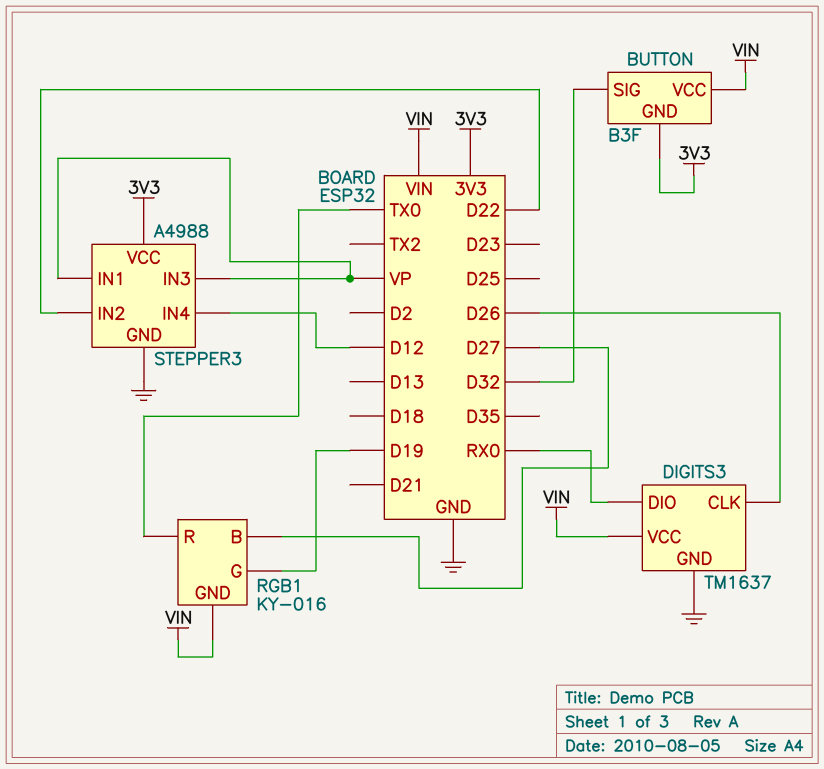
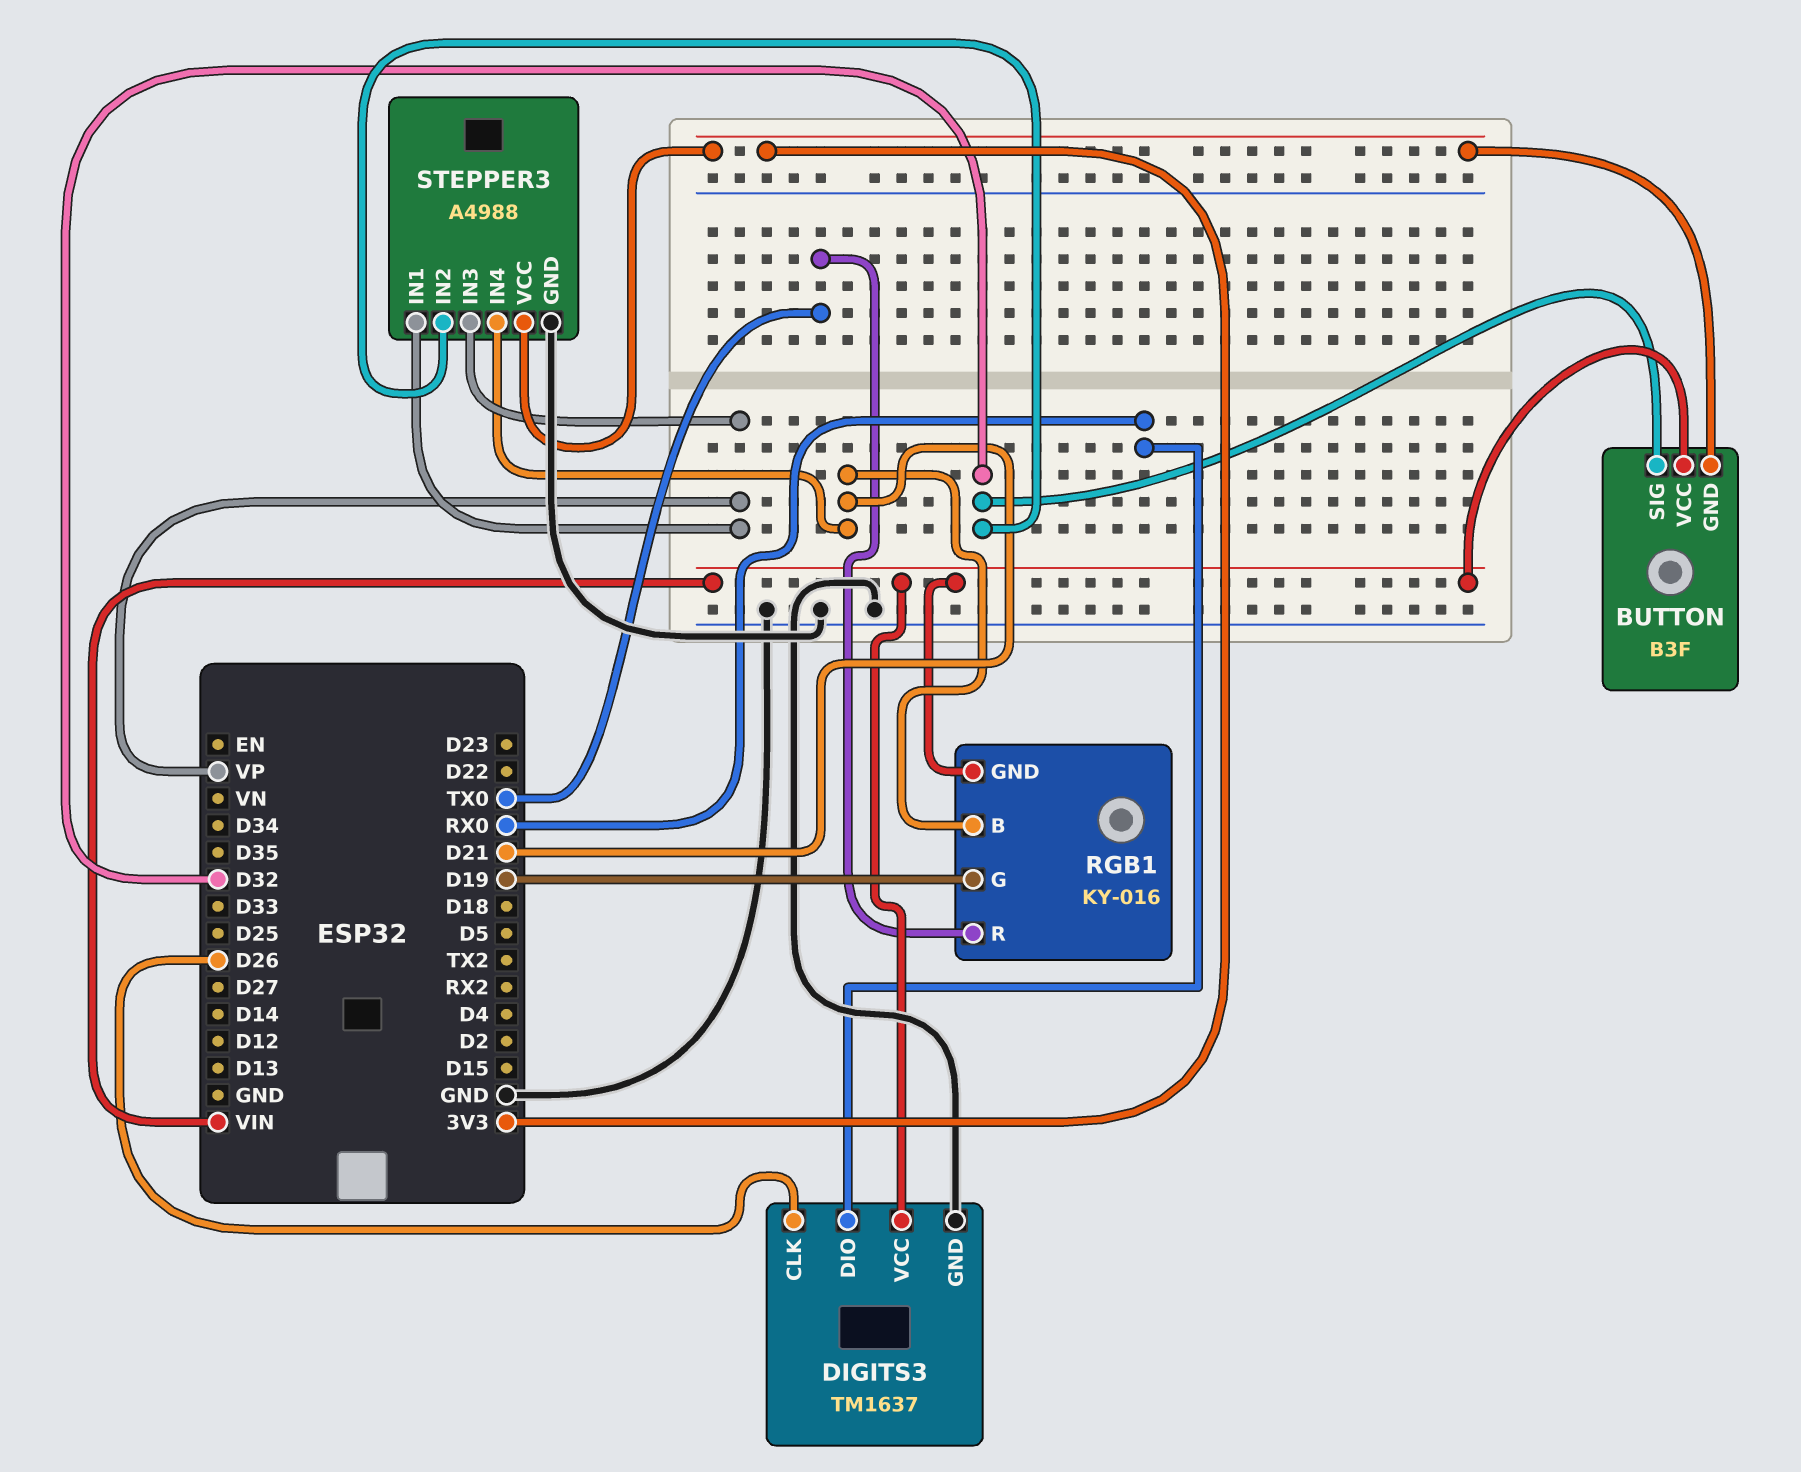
RGB1 pin B: D27 -> D21
STEPPER3 pin IN2: D22 -> D32
STEPPER3 pin IN4: D12 -> D21

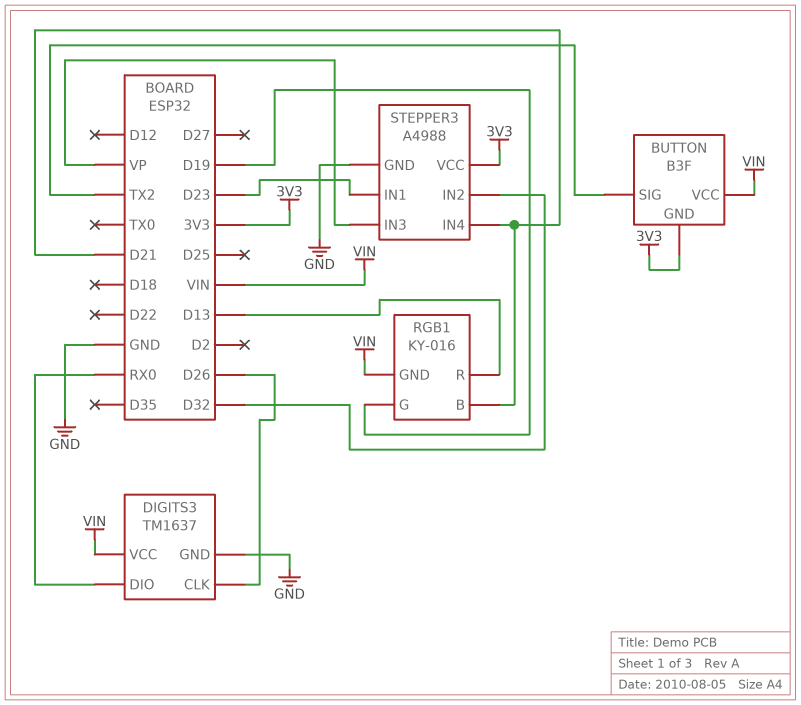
BUTTON pin SIG: D32 -> TX2
RGB1 pin R: TX0 -> D13
STEPPER3 pin IN1: VP -> D23

